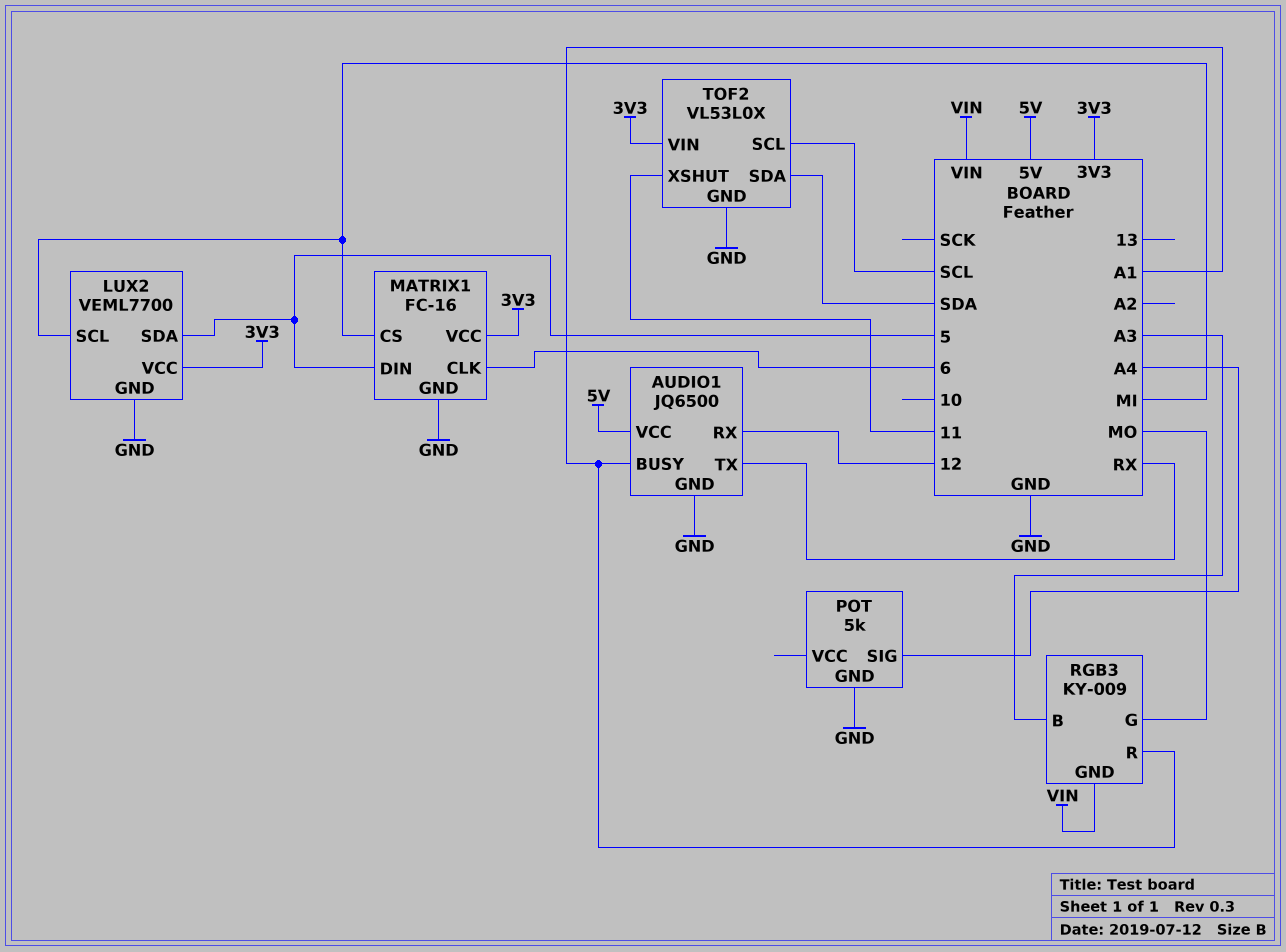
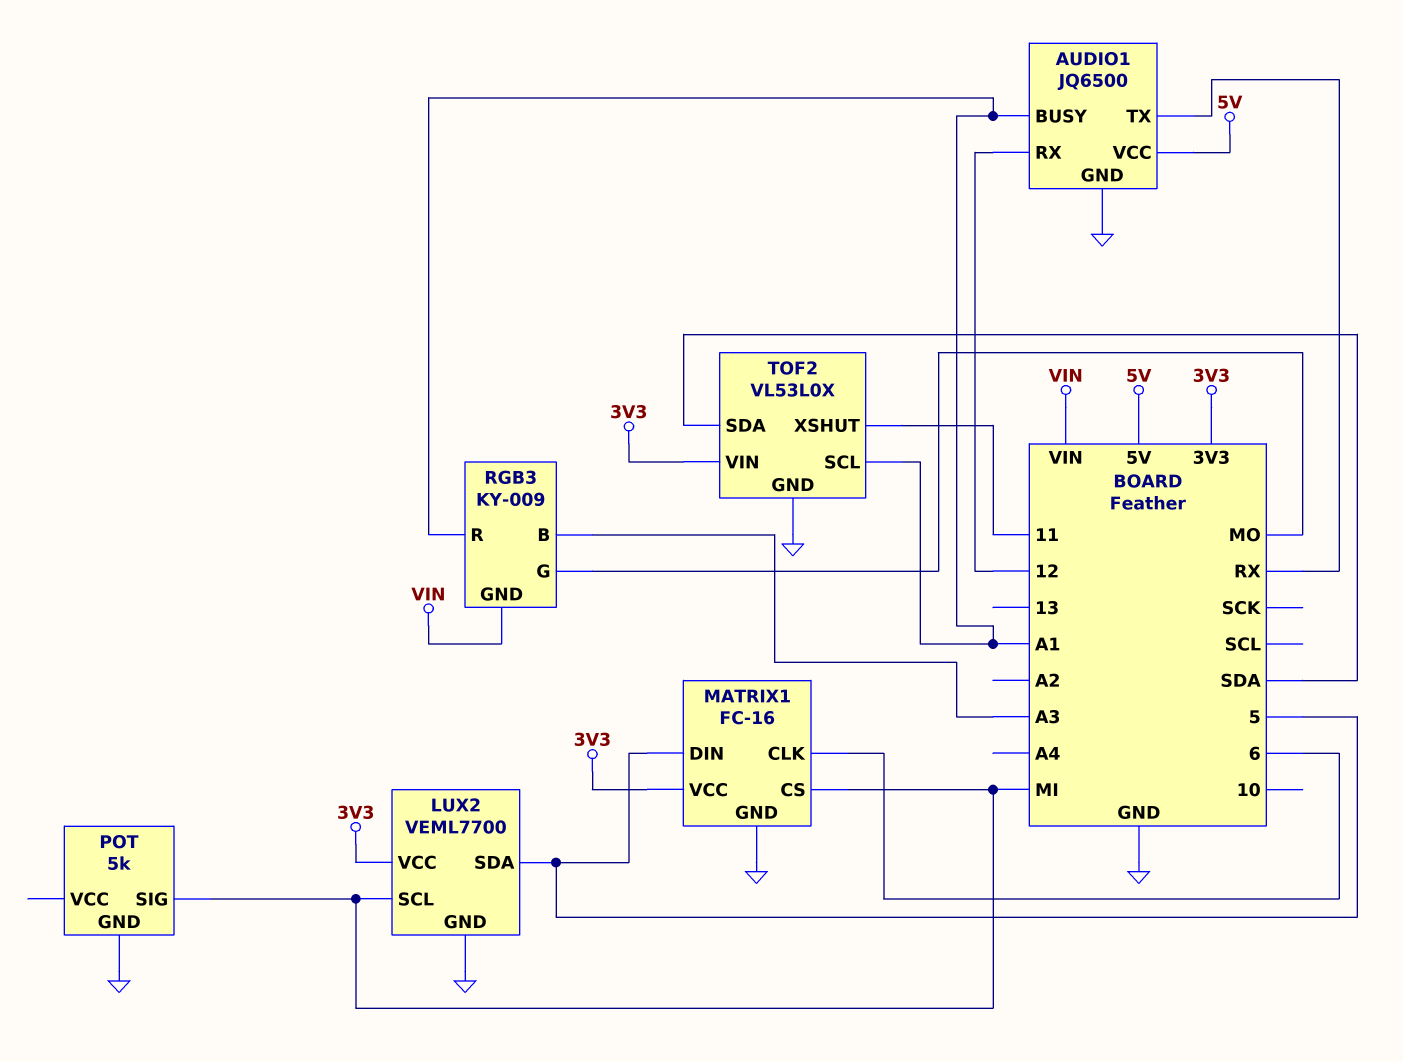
POT pin SIG: A4 -> MI
TOF2 pin SCL: SCL -> A1

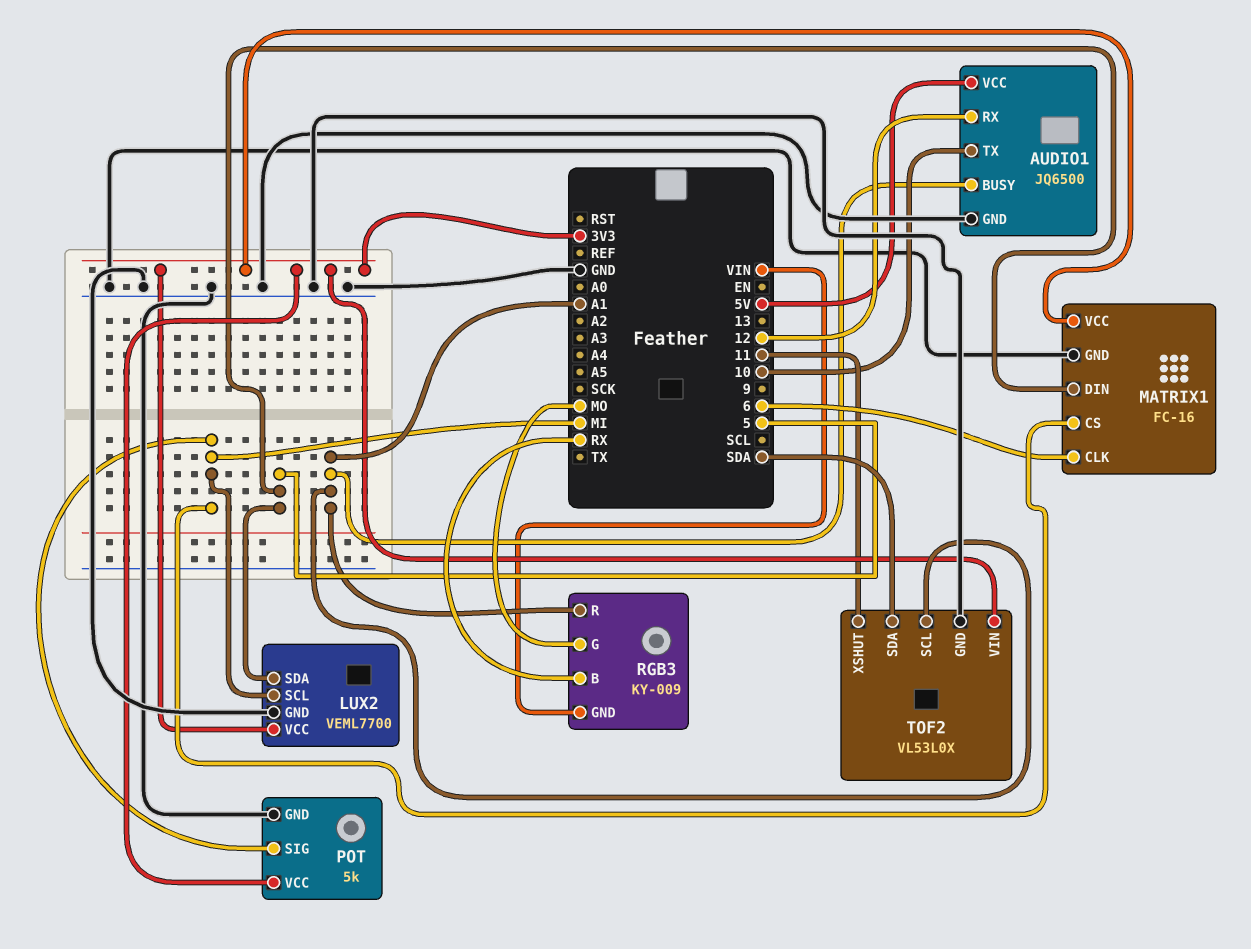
AUDIO1 pin TX: RX -> 10
POT pin VCC: none -> 3V3
RGB3 pin B: A3 -> RX

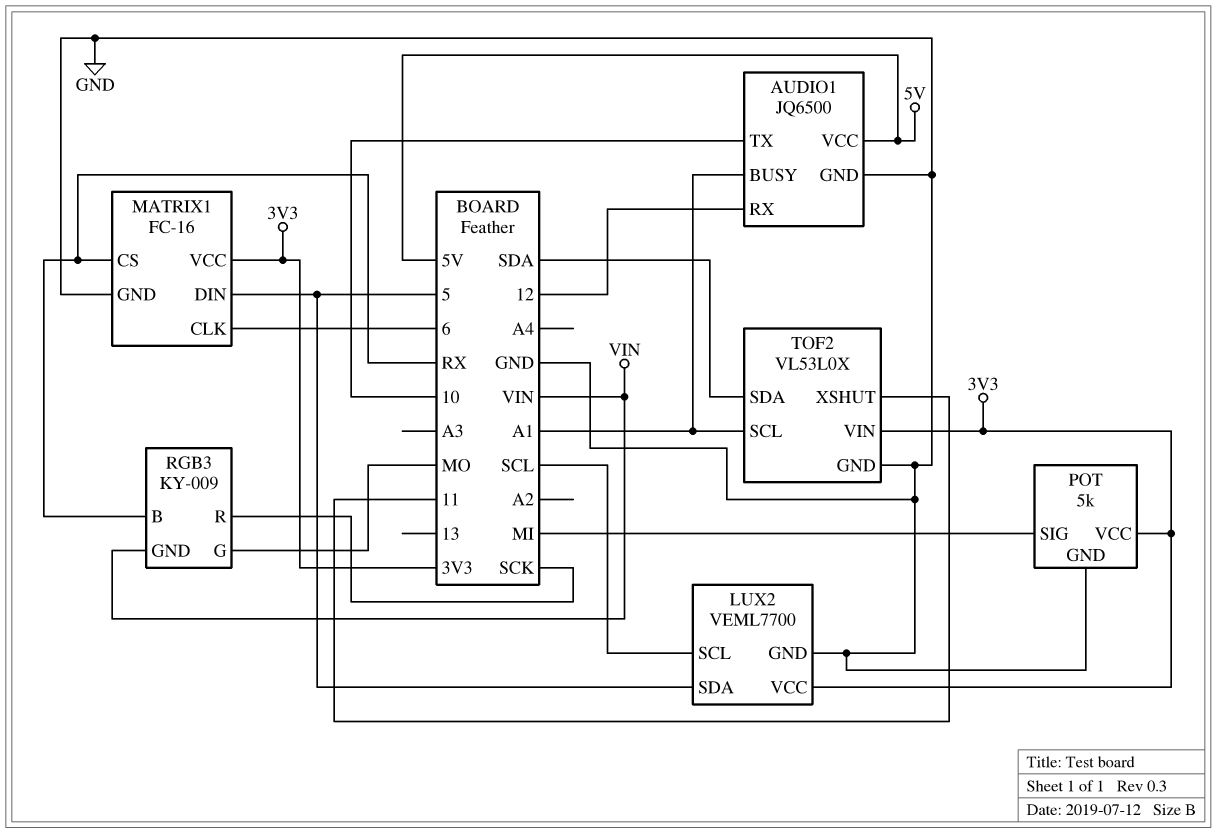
LUX2 pin SCL: MI -> SCL
MATRIX1 pin CS: MI -> RX
RGB3 pin R: A1 -> SCK

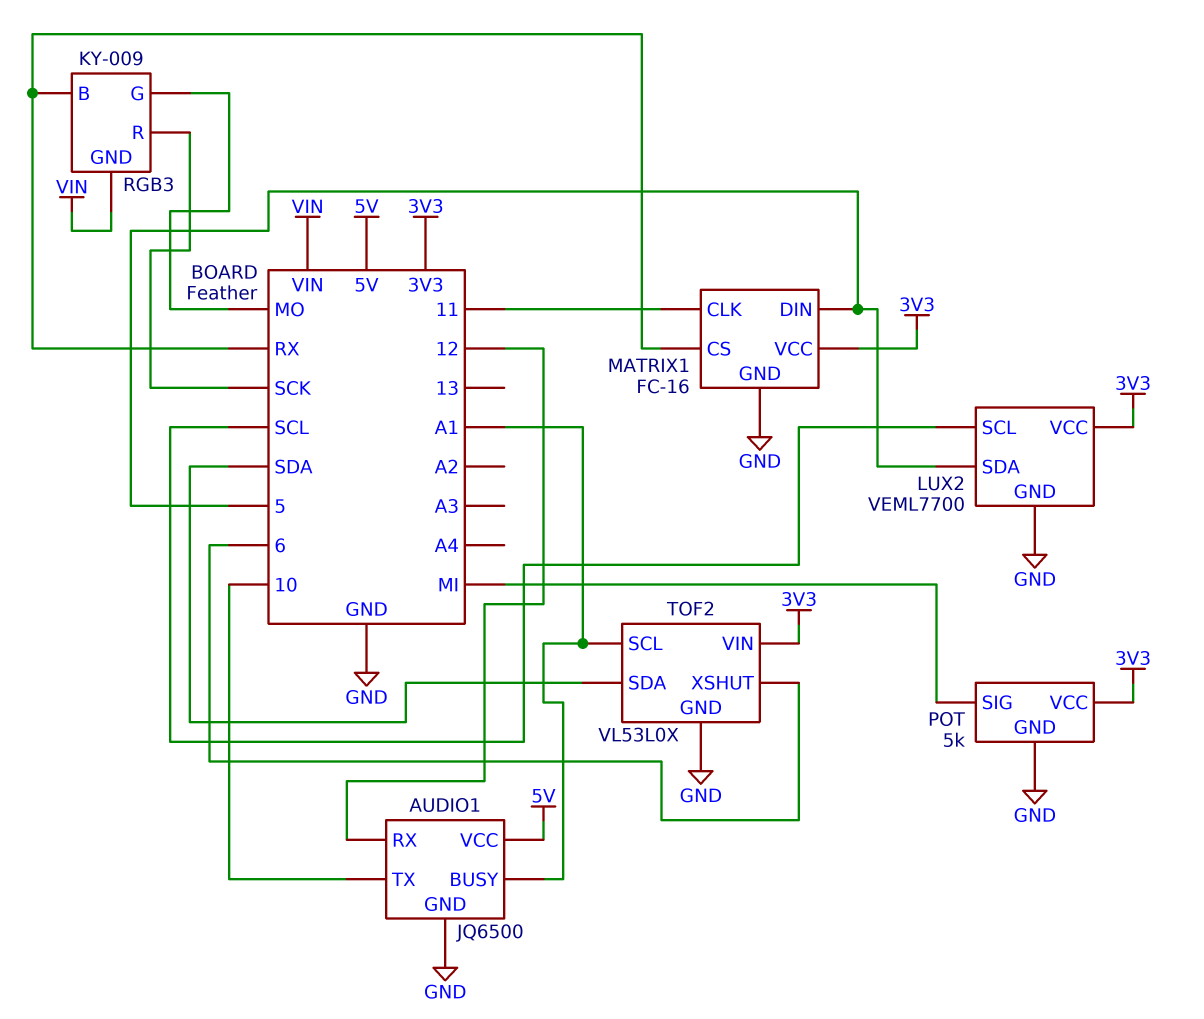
MATRIX1 pin CLK: 6 -> 11
TOF2 pin XSHUT: 11 -> 6

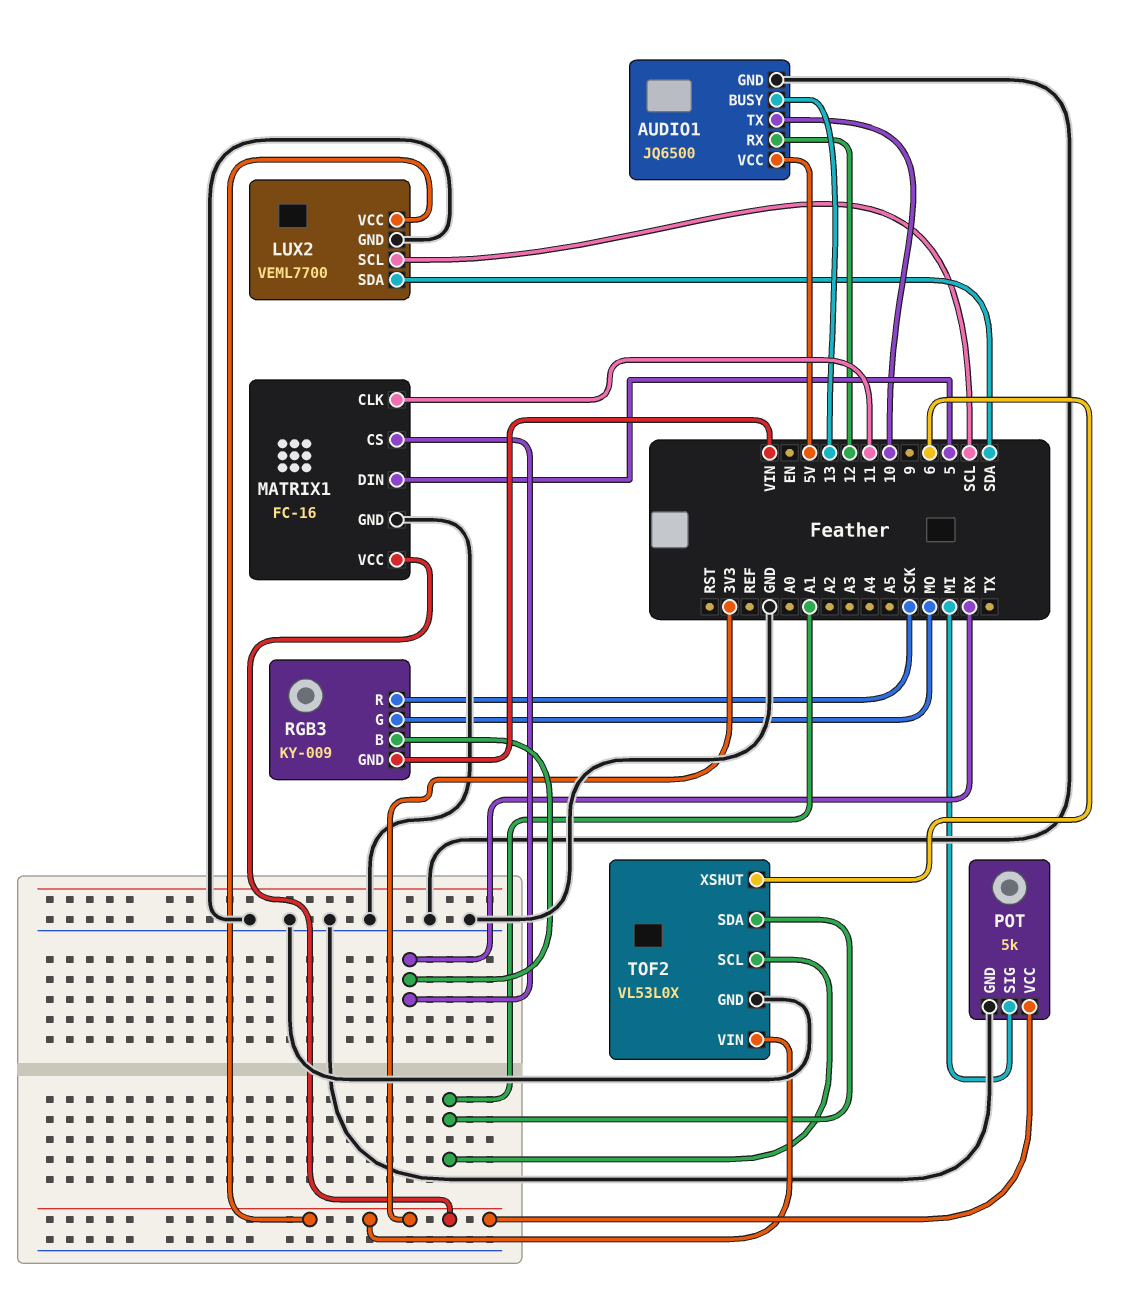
AUDIO1 pin BUSY: A1 -> 13
LUX2 pin SDA: 5 -> SDA
TOF2 pin SDA: SDA -> A1

